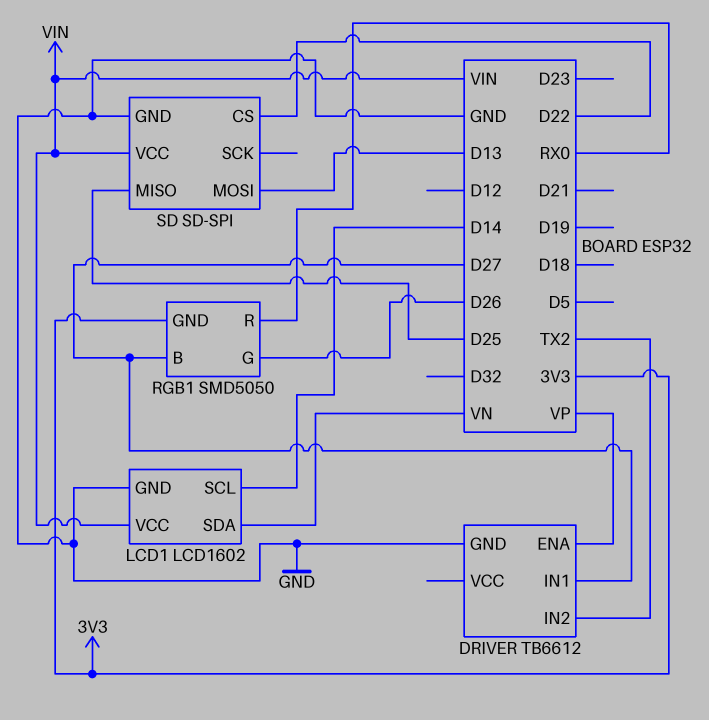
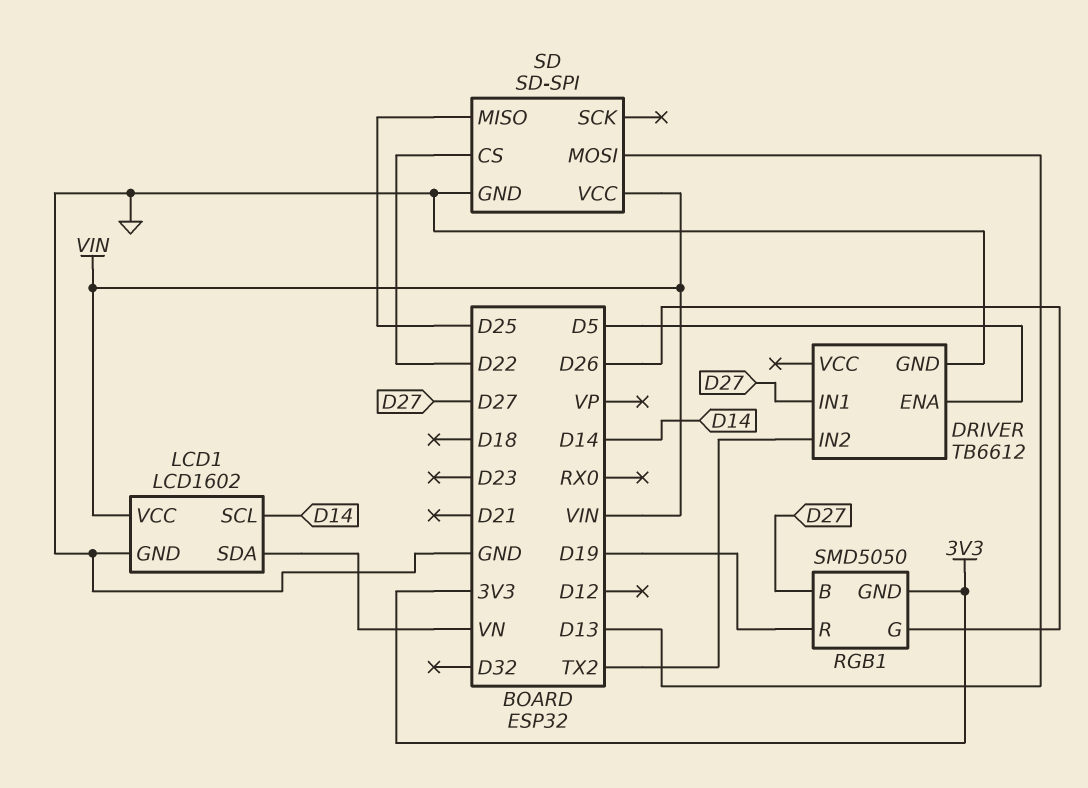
DRIVER pin ENA: VP -> D5
RGB1 pin R: RX0 -> D19

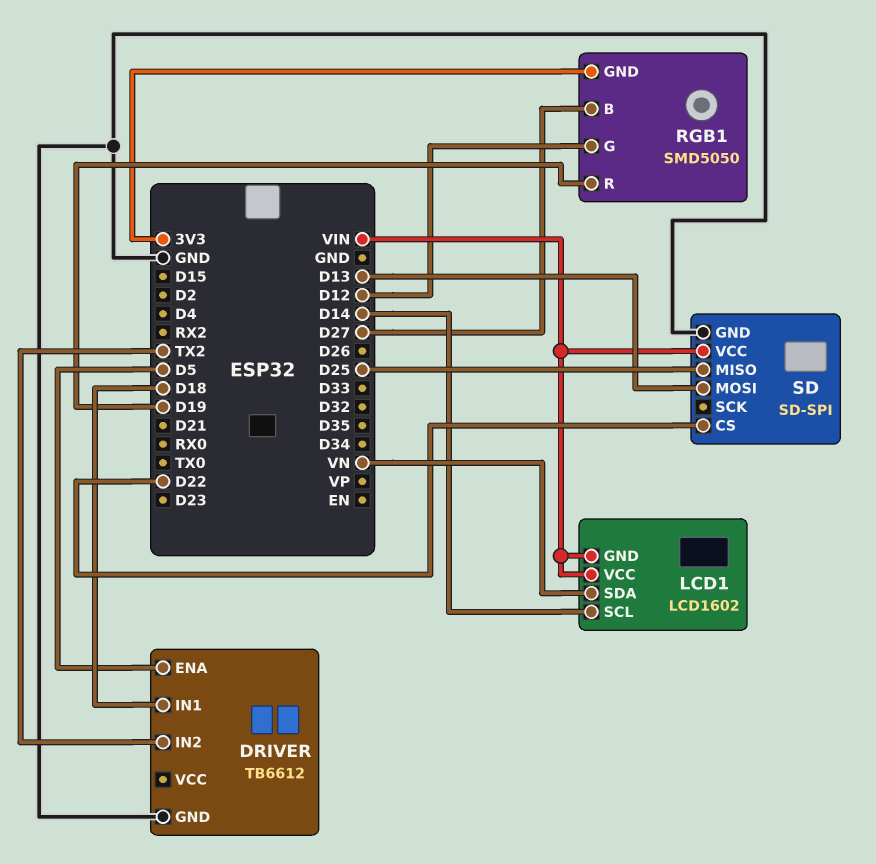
DRIVER pin IN1: D27 -> D18
LCD1 pin GND: GND -> VIN
RGB1 pin G: D26 -> D12

